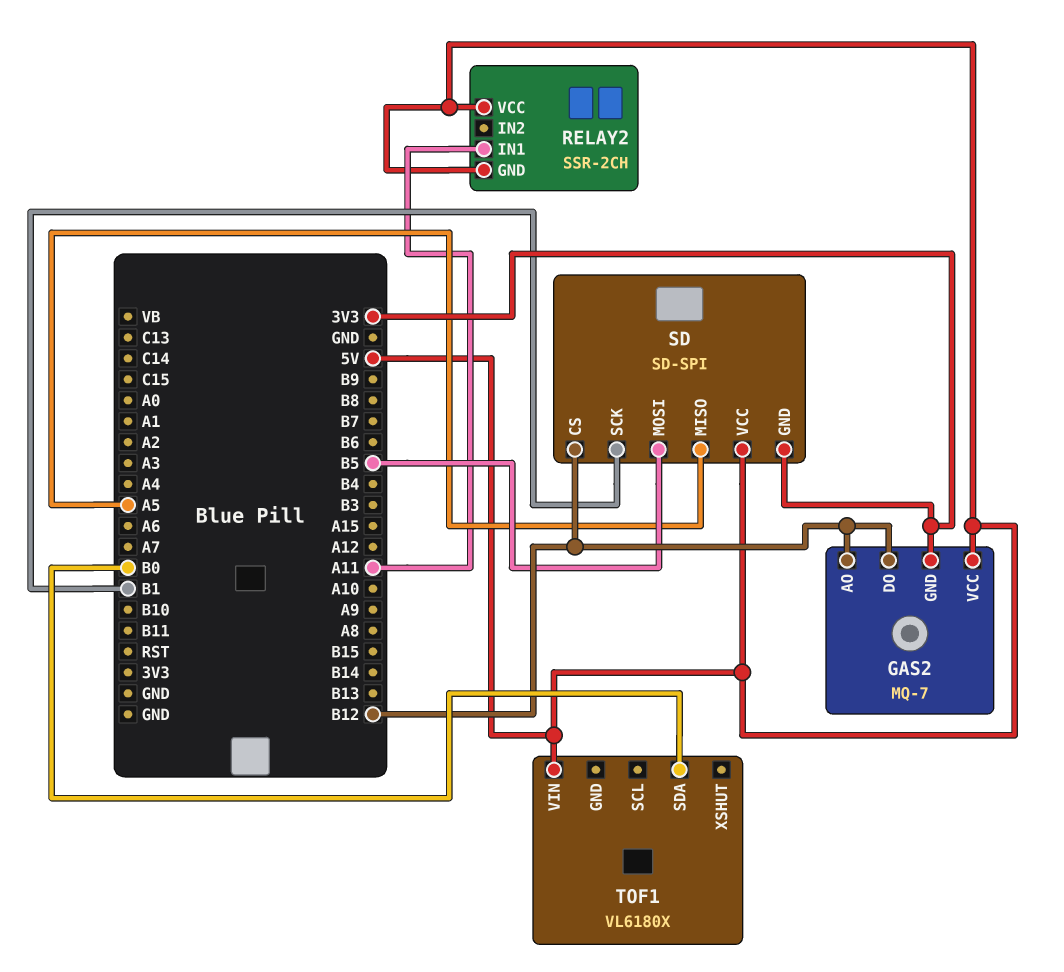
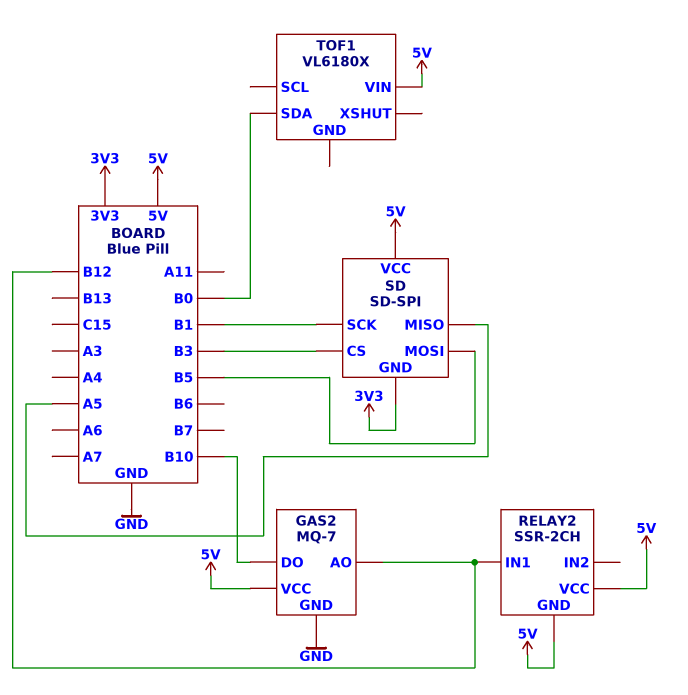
GAS2 pin DO: B12 -> B10
GAS2 pin GND: 3V3 -> GND
RELAY2 pin IN1: A11 -> B12
SD pin CS: B12 -> B3

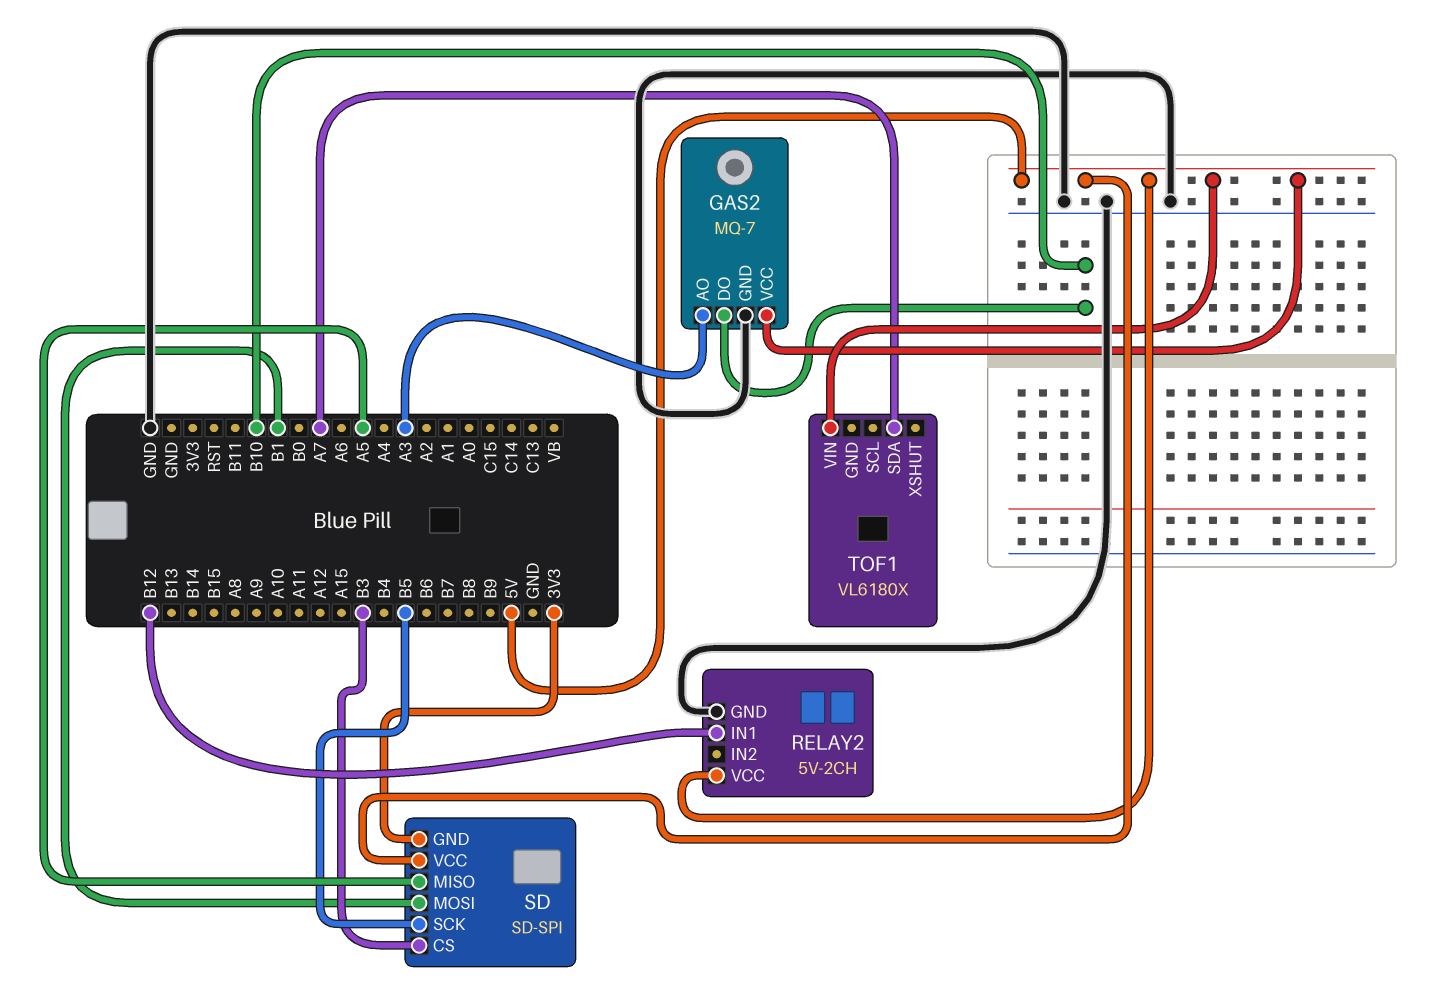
GAS2 pin AO: B12 -> A3
RELAY2: SSR-2CH -> 5V-2CH
RELAY2 pin GND: 5V -> GND
SD pin MOSI: B5 -> B1
SD pin SCK: B1 -> B5
TOF1 pin SDA: B0 -> A7

